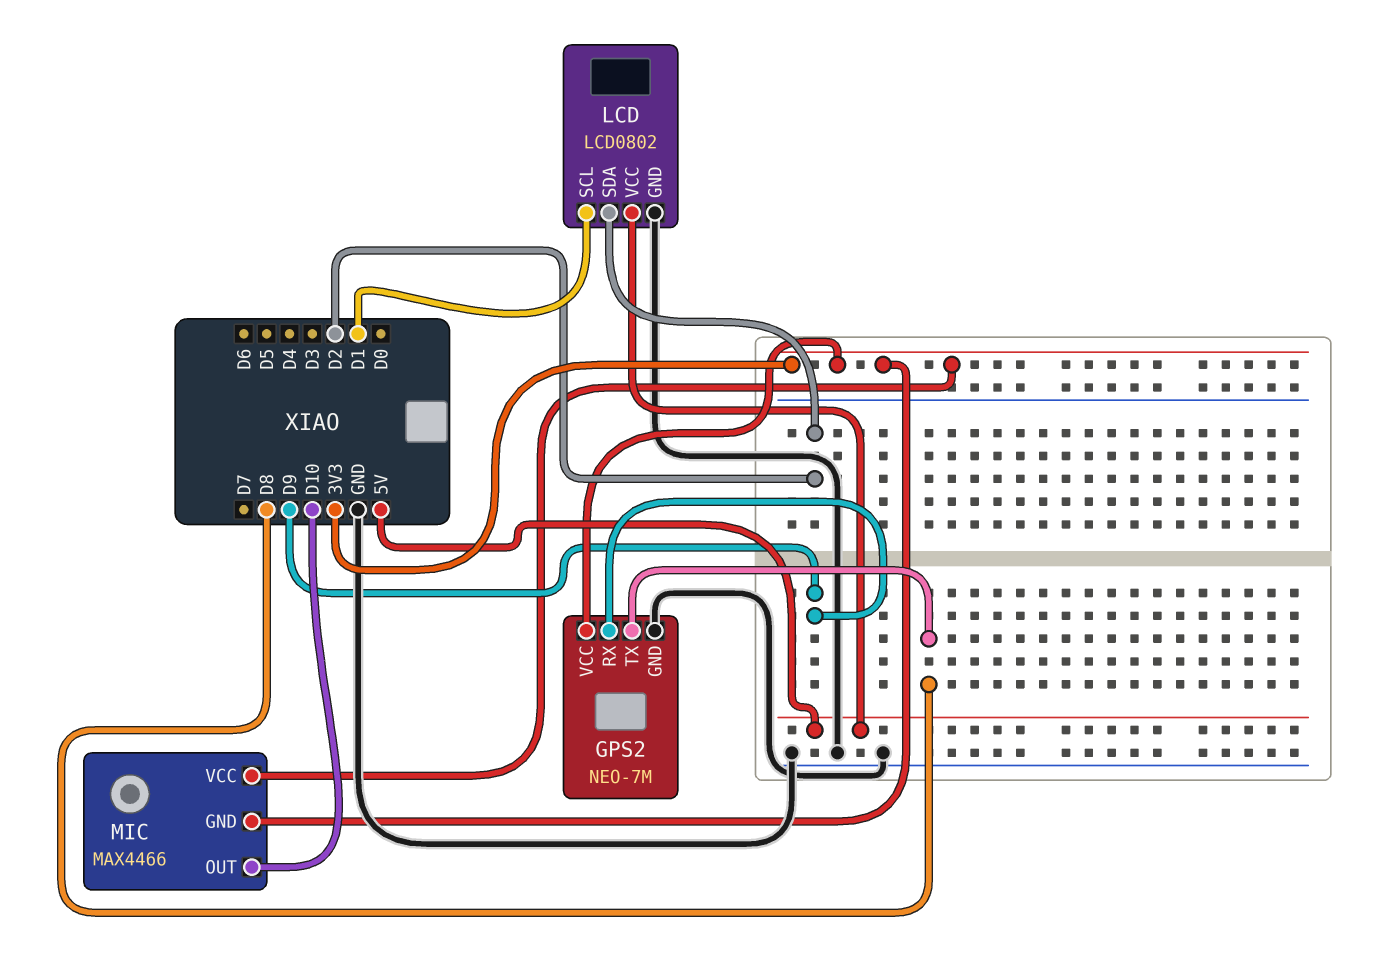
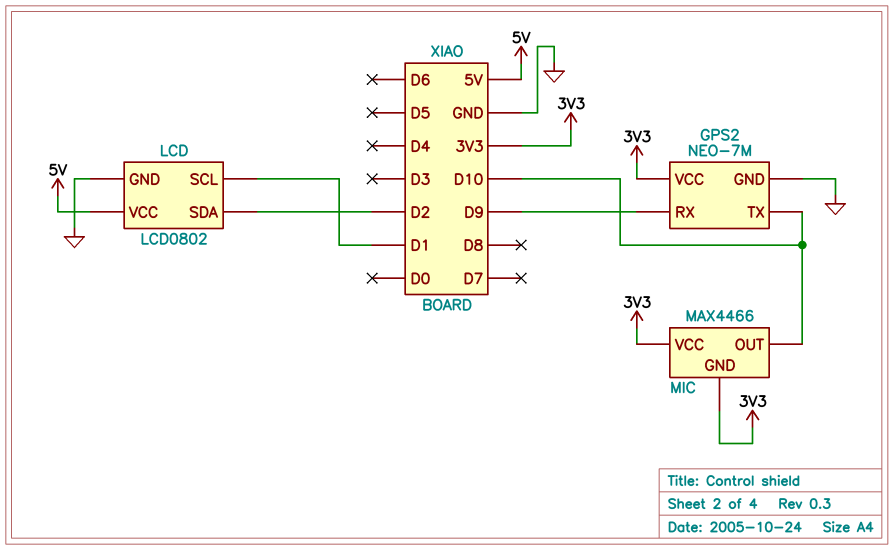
GPS2 pin TX: D8 -> D10

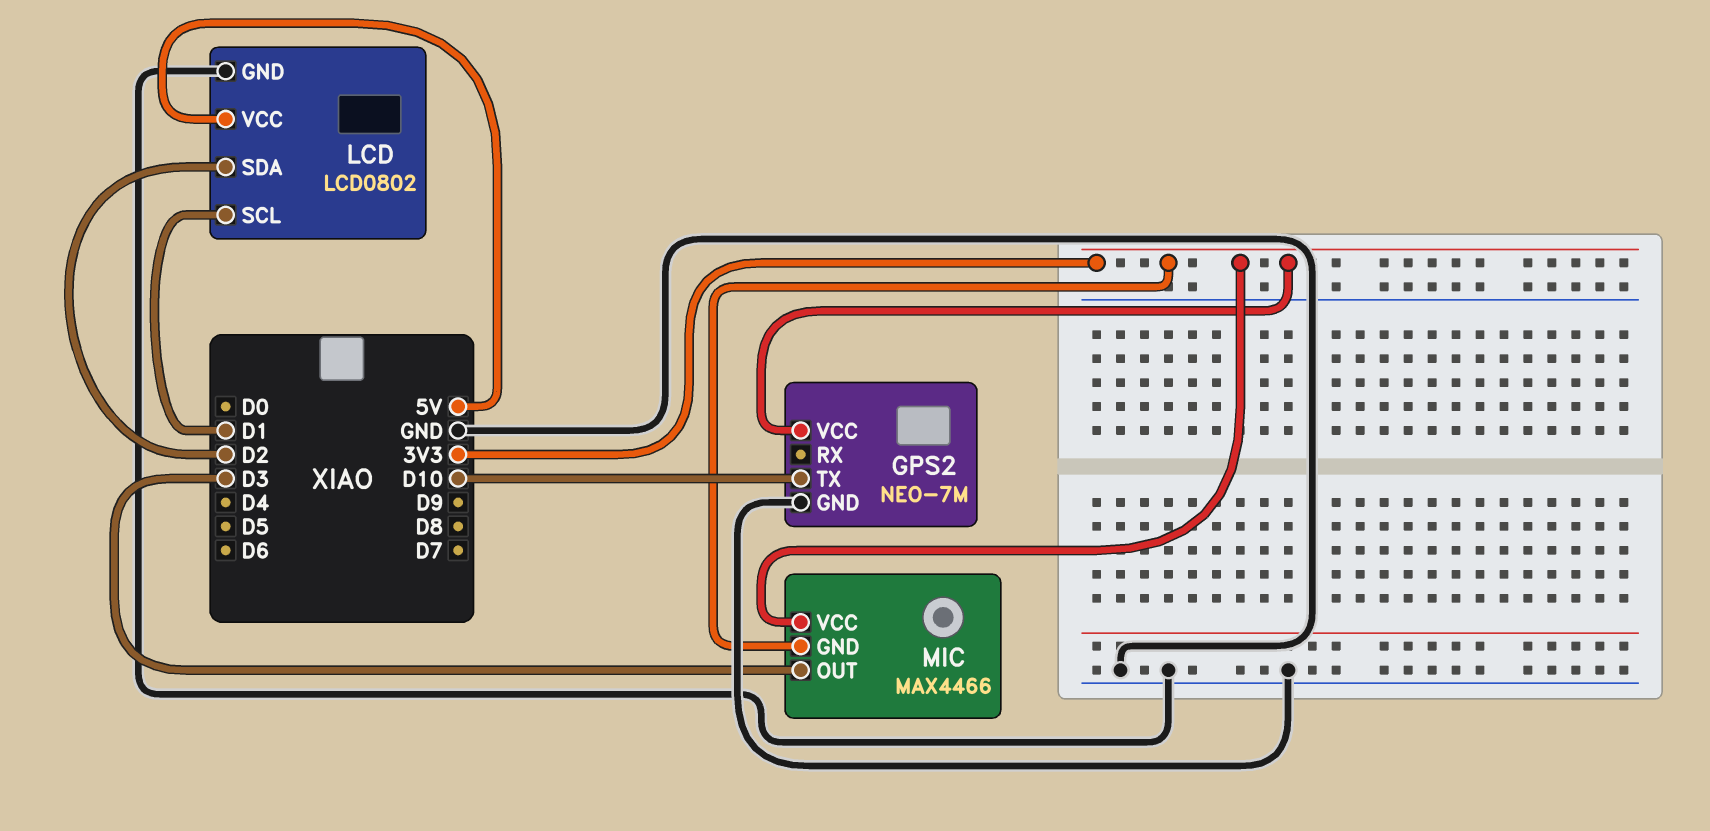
GPS2 pin RX: D9 -> none
MIC pin OUT: D10 -> D3

